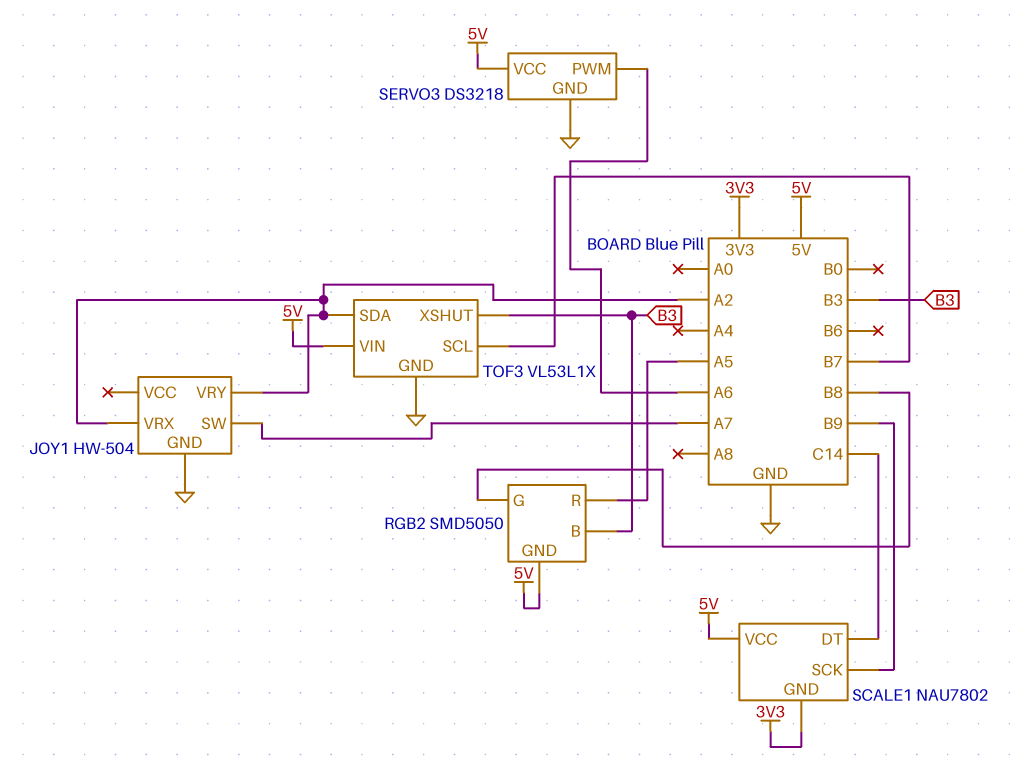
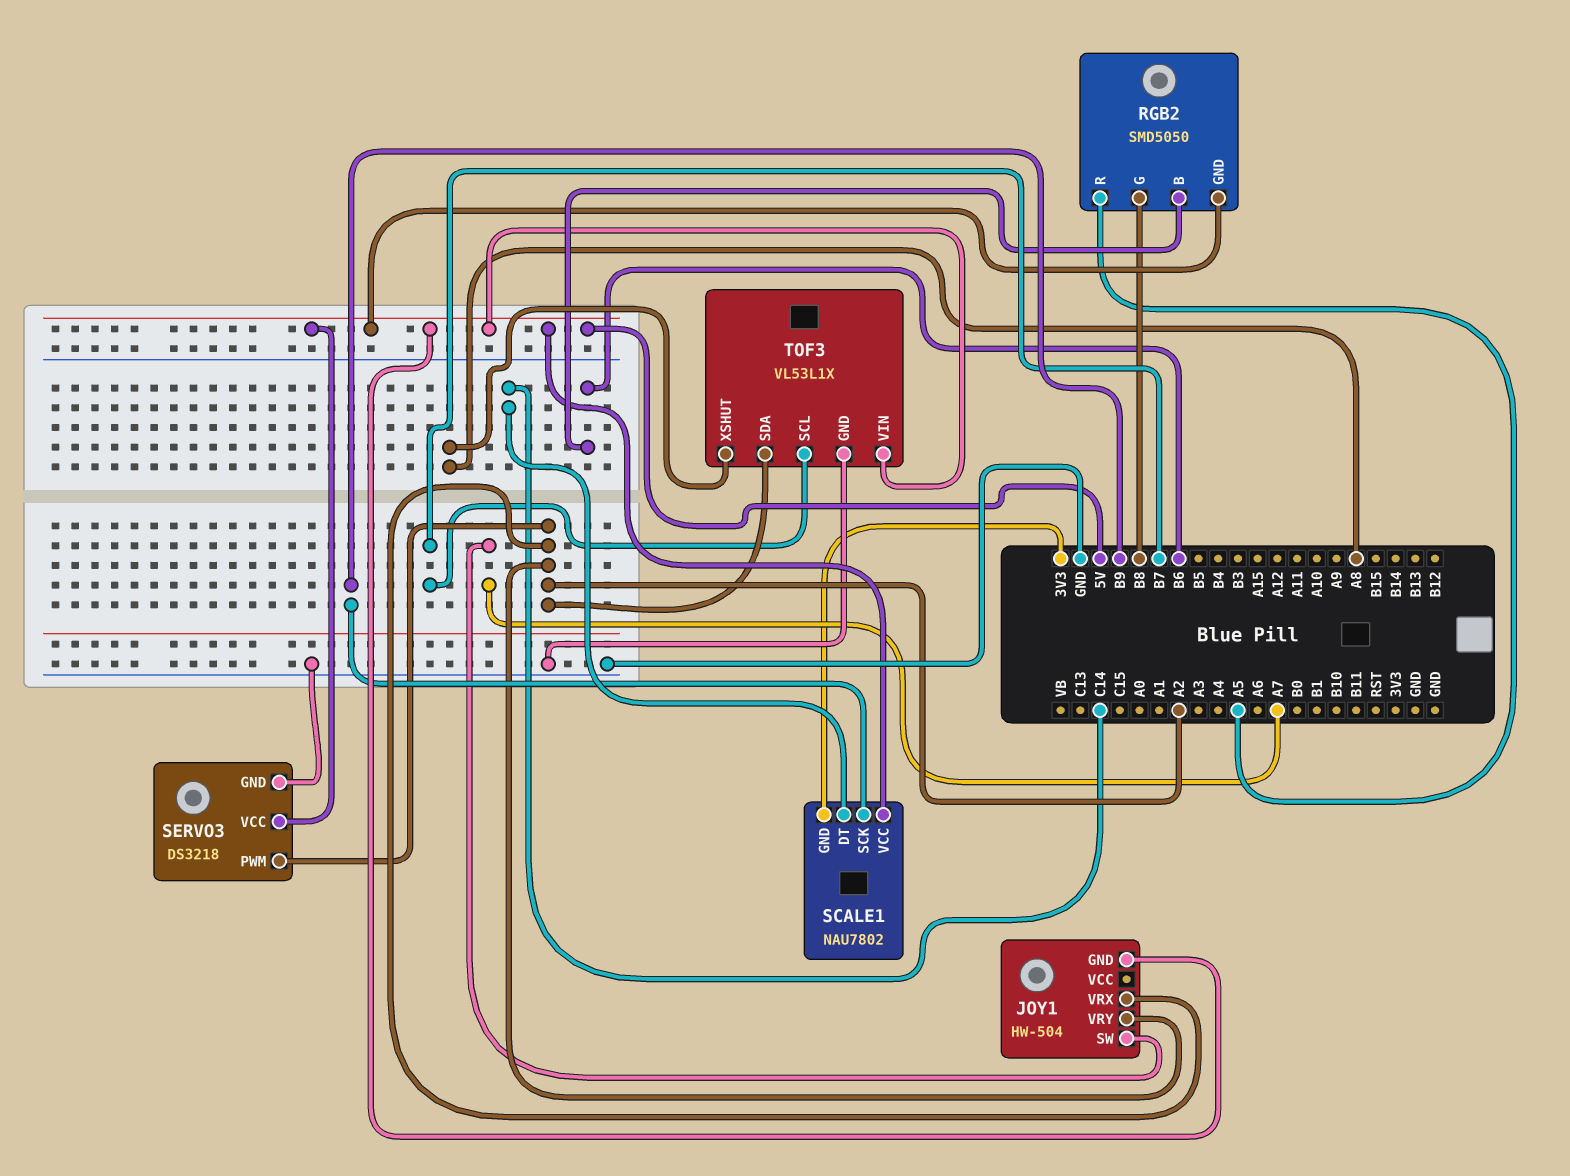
JOY1 pin GND: GND -> 5V
RGB2 pin B: B3 -> B6
SERVO3 pin PWM: A6 -> A2
TOF3 pin XSHUT: B3 -> A8

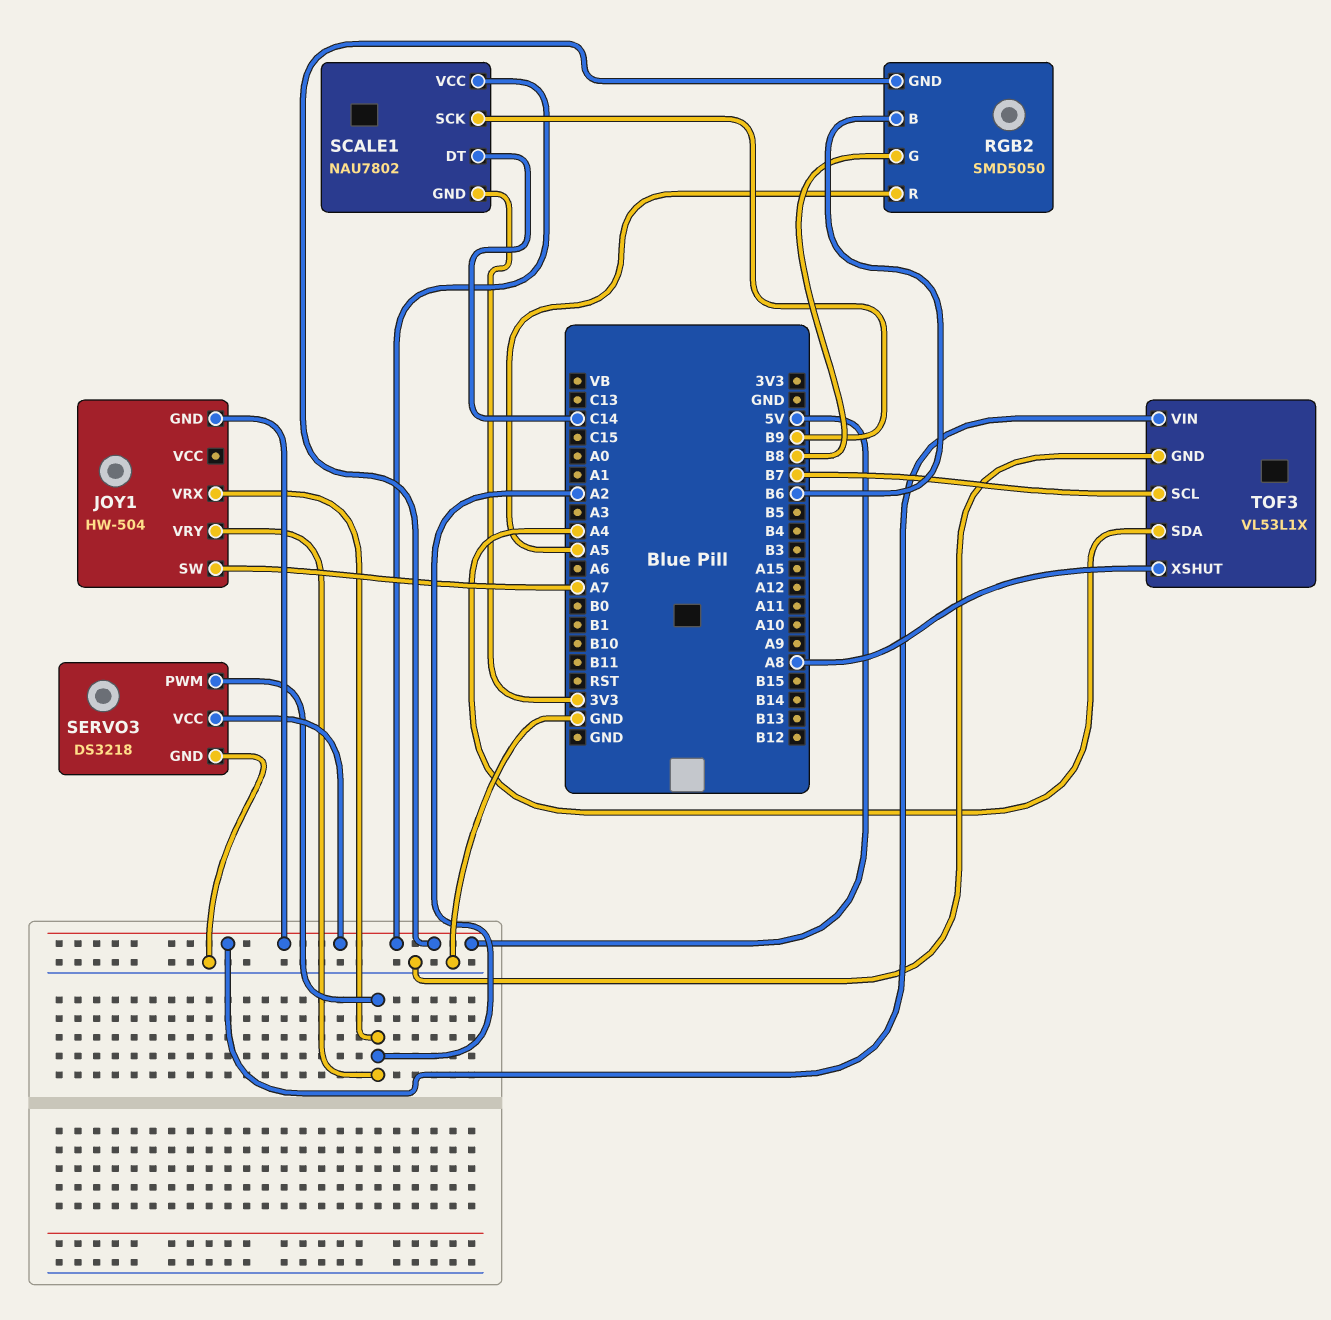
TOF3 pin SDA: A2 -> A4

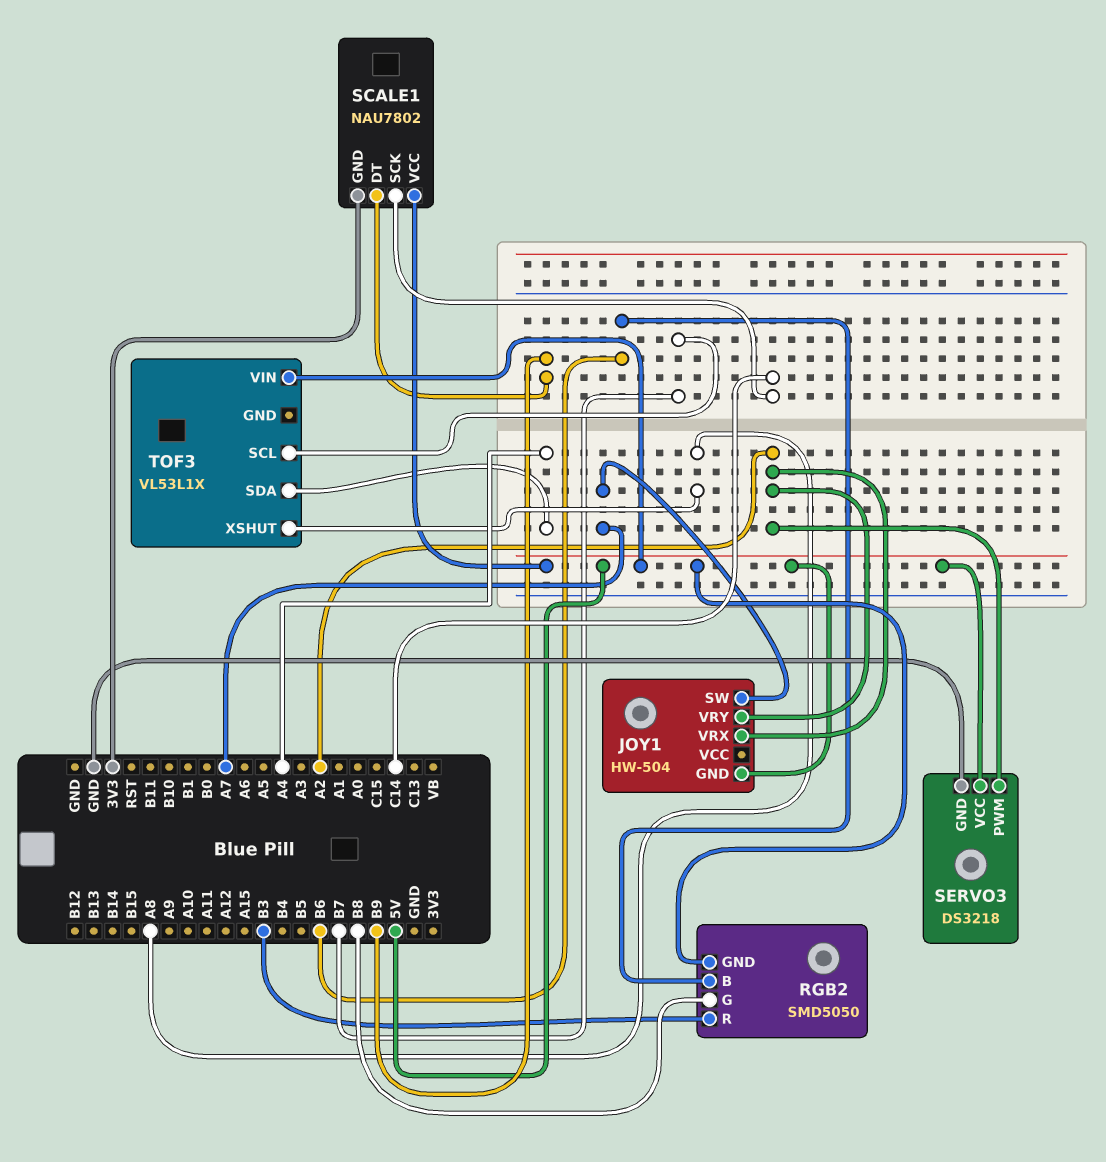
RGB2 pin R: A5 -> B3
SCALE1 pin DT: C14 -> B9
SCALE1 pin SCK: B9 -> C14
TOF3 pin GND: GND -> none

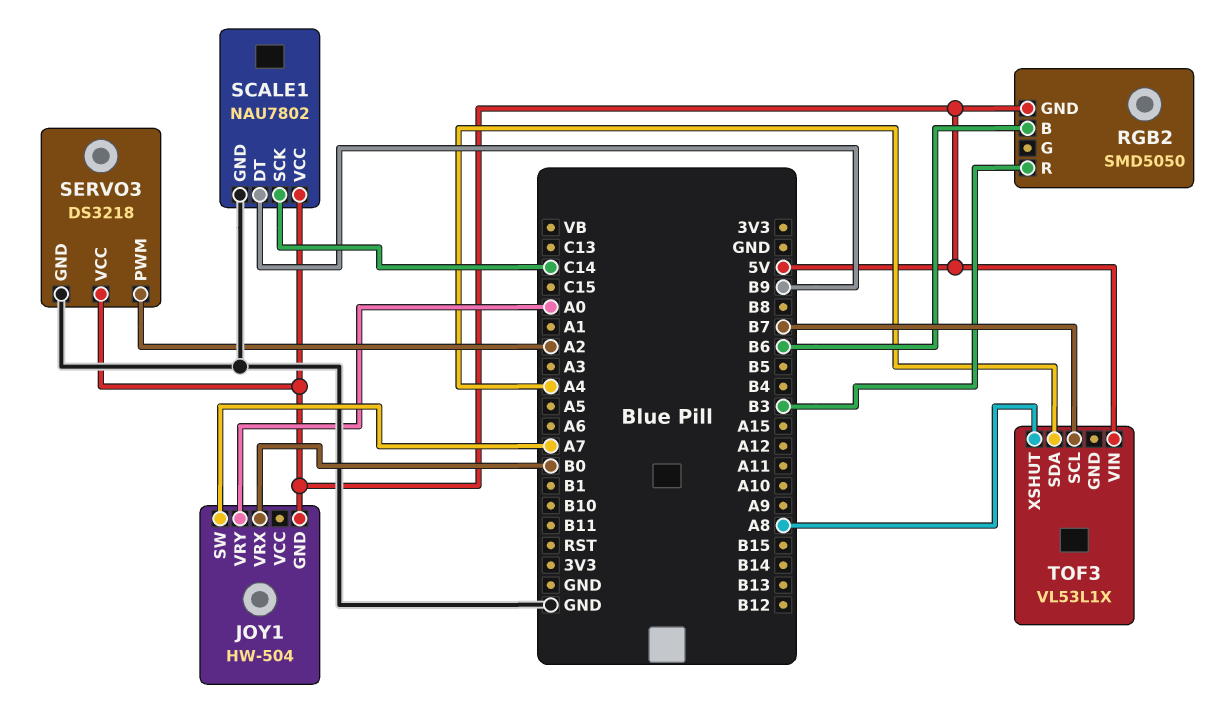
JOY1 pin VRX: A2 -> B0
JOY1 pin VRY: A2 -> A0
RGB2 pin G: B8 -> none
SCALE1 pin GND: 3V3 -> GND

